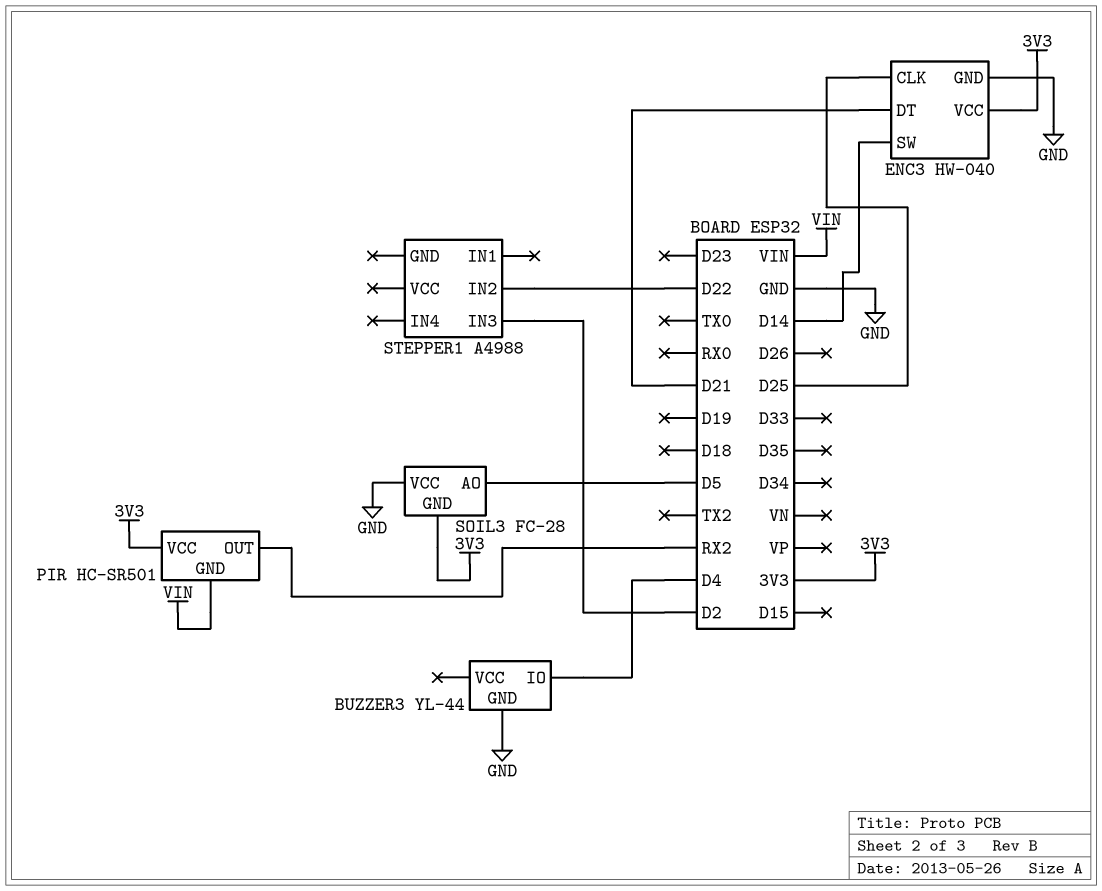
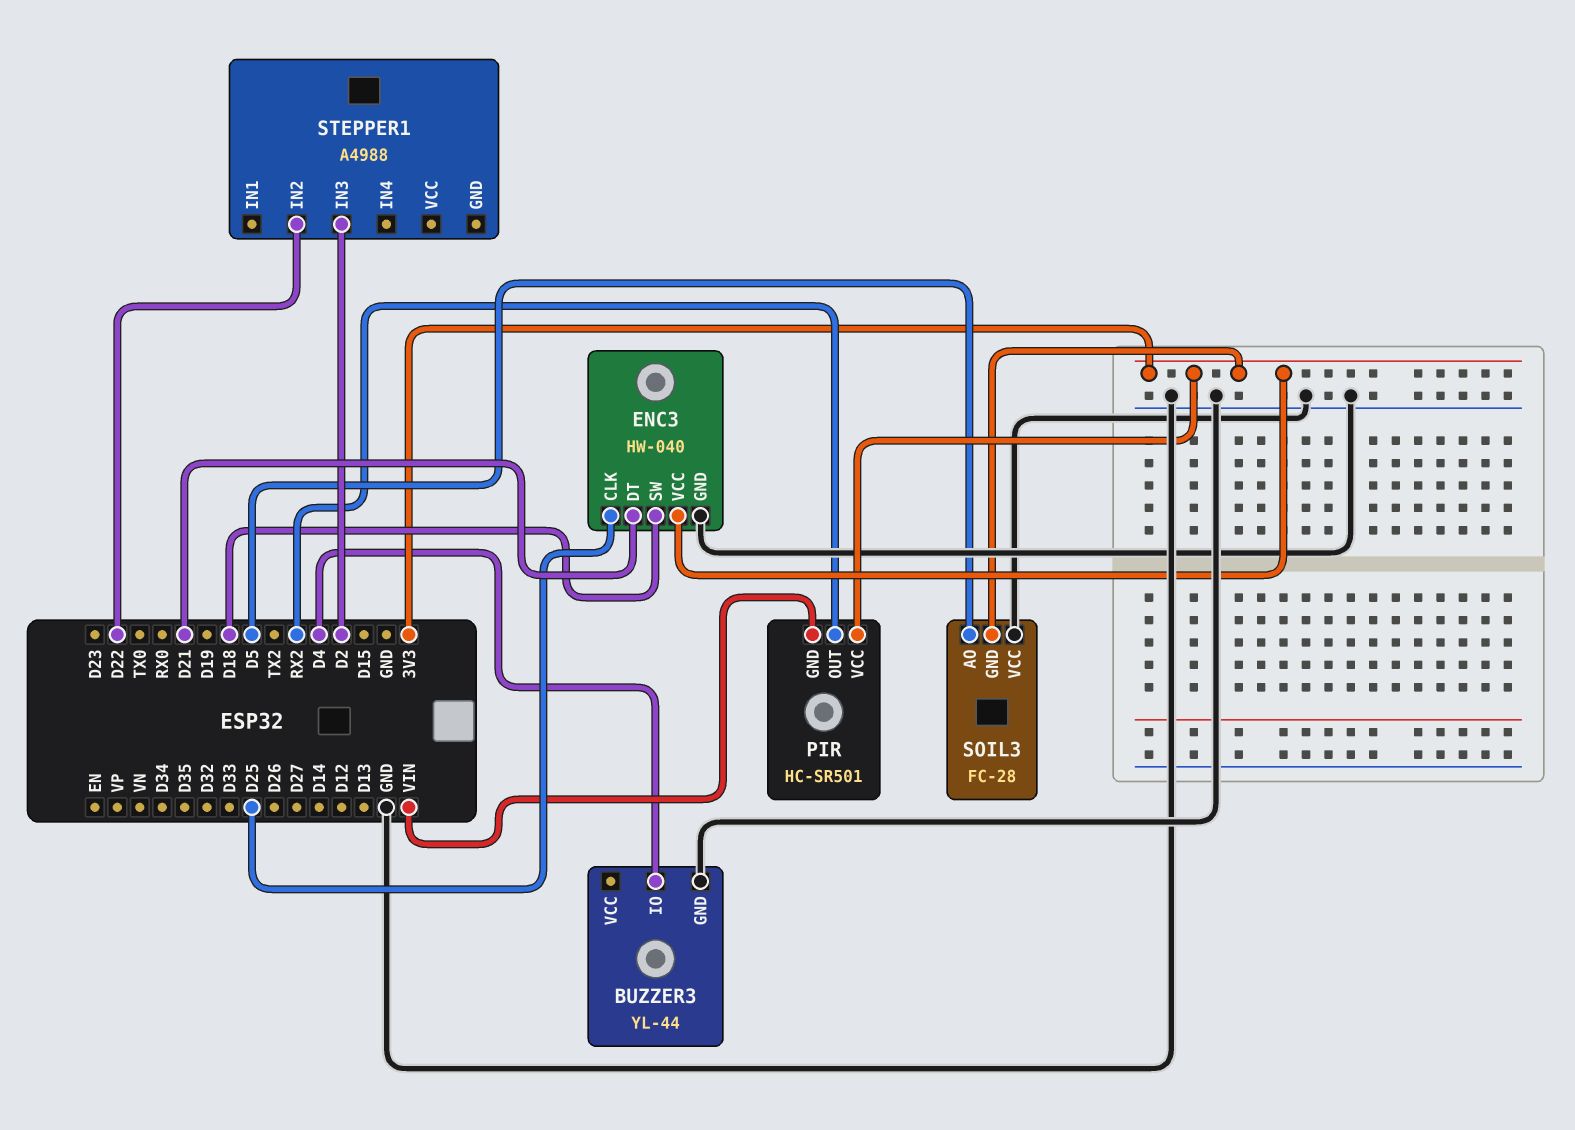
ENC3 pin SW: D14 -> D18

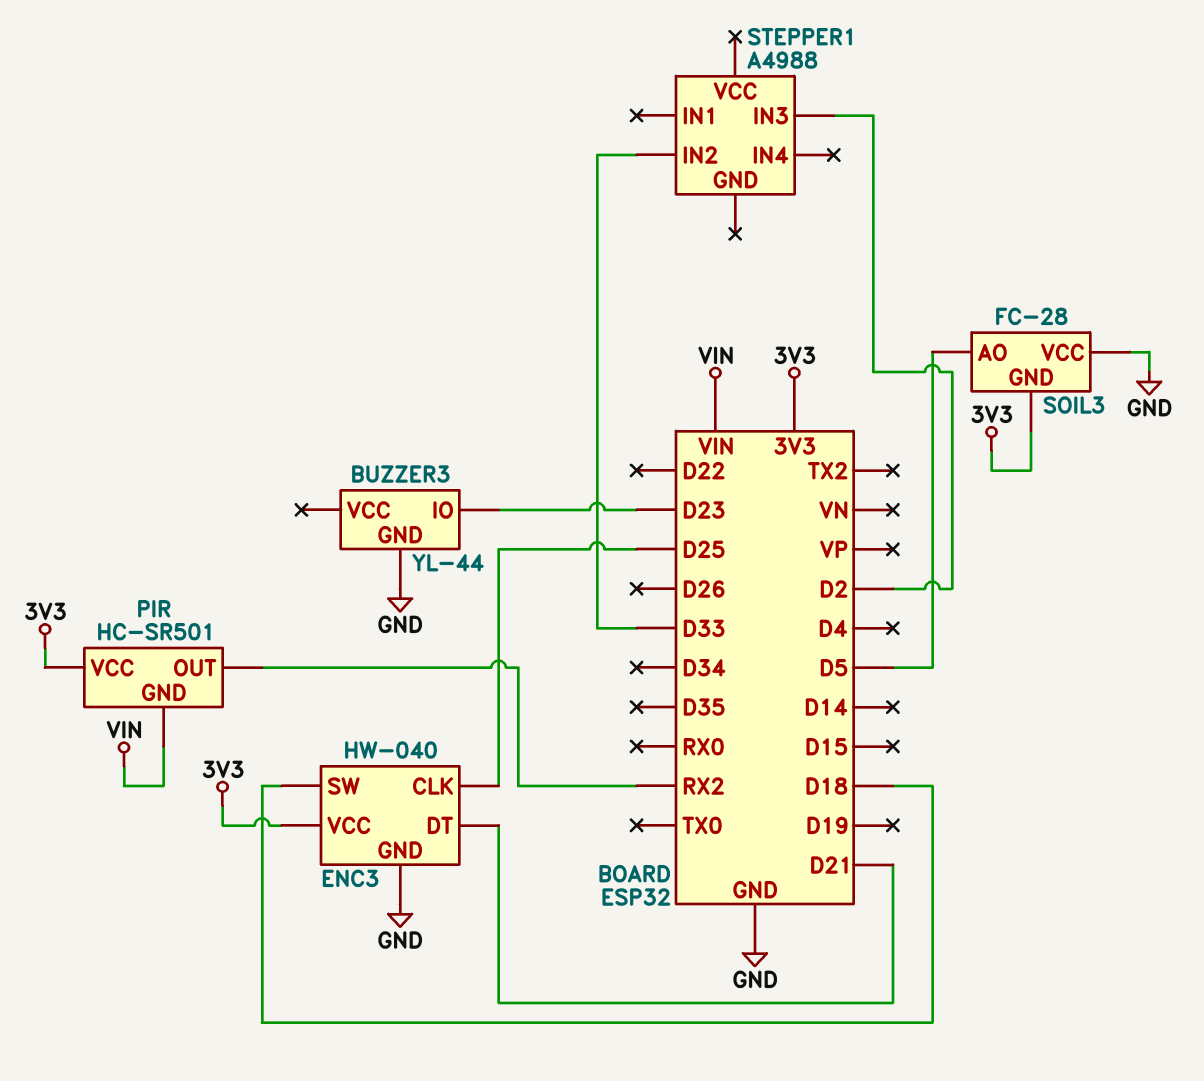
BUZZER3 pin IO: D4 -> D23
STEPPER1 pin IN2: D22 -> D33

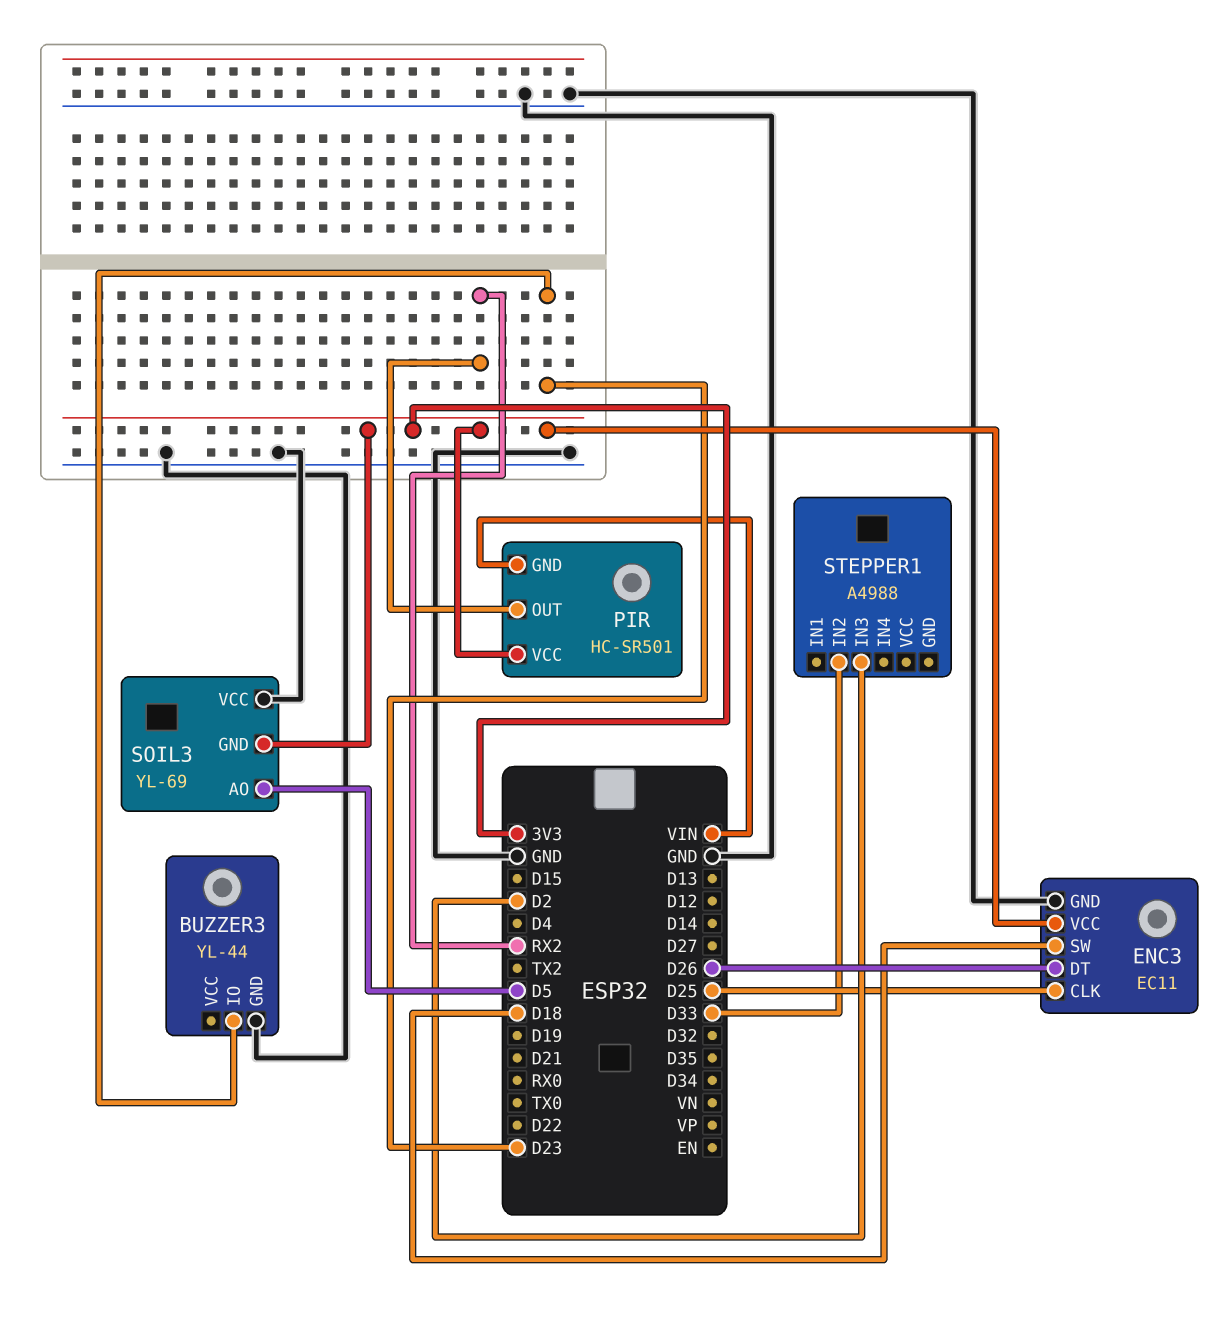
ENC3: HW-040 -> EC11
ENC3 pin DT: D21 -> D26
SOIL3: FC-28 -> YL-69

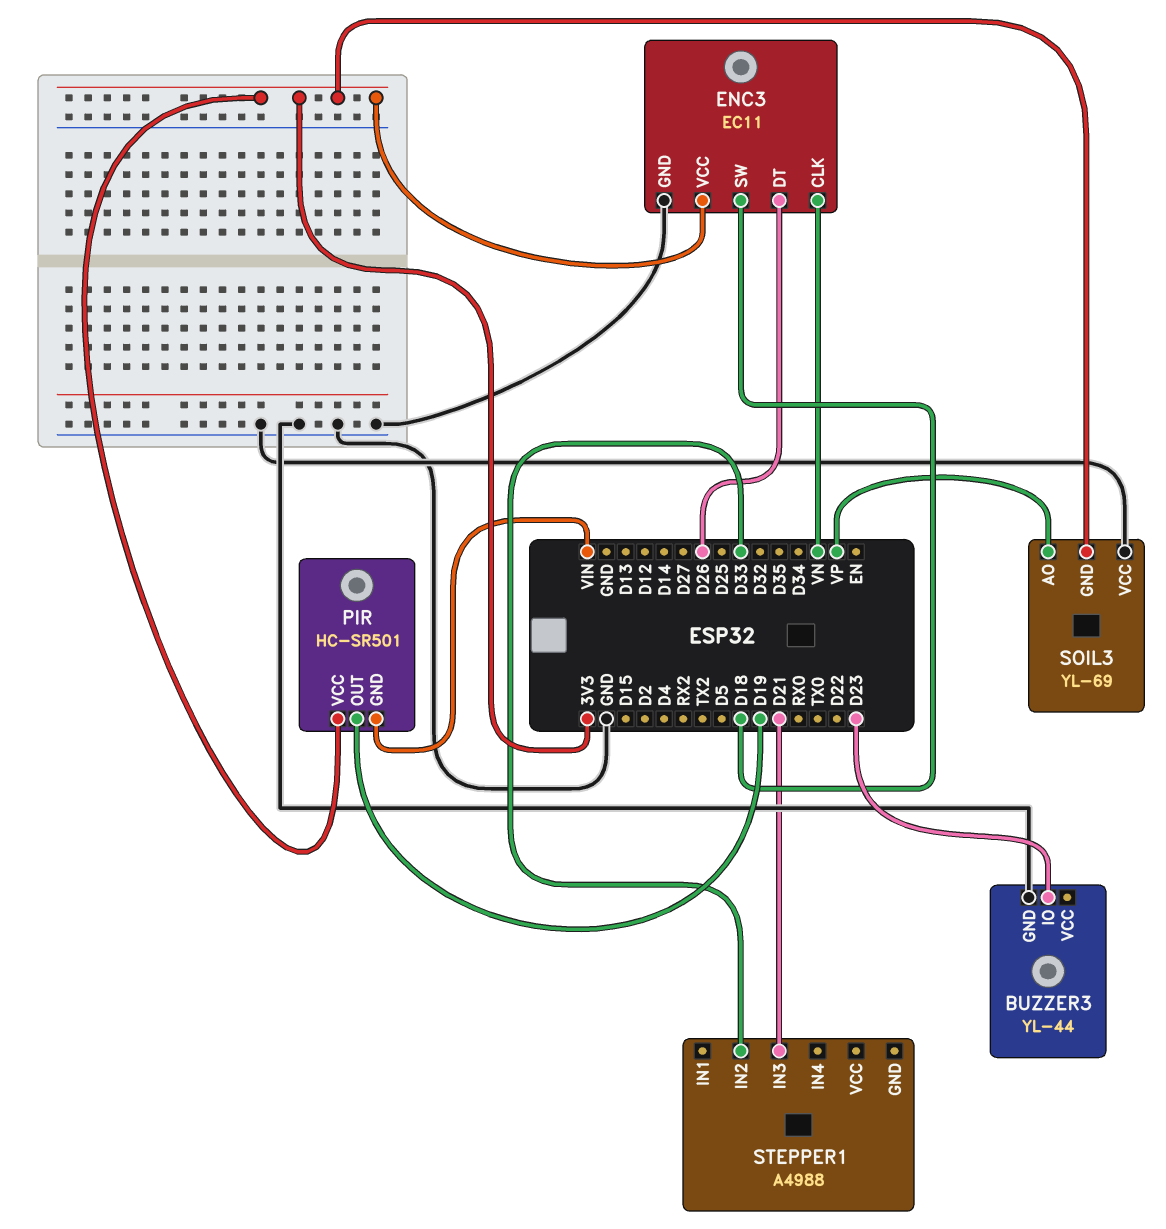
ENC3 pin CLK: D25 -> VN
PIR pin OUT: RX2 -> D19
SOIL3 pin AO: D5 -> VP
STEPPER1 pin IN3: D2 -> D21

